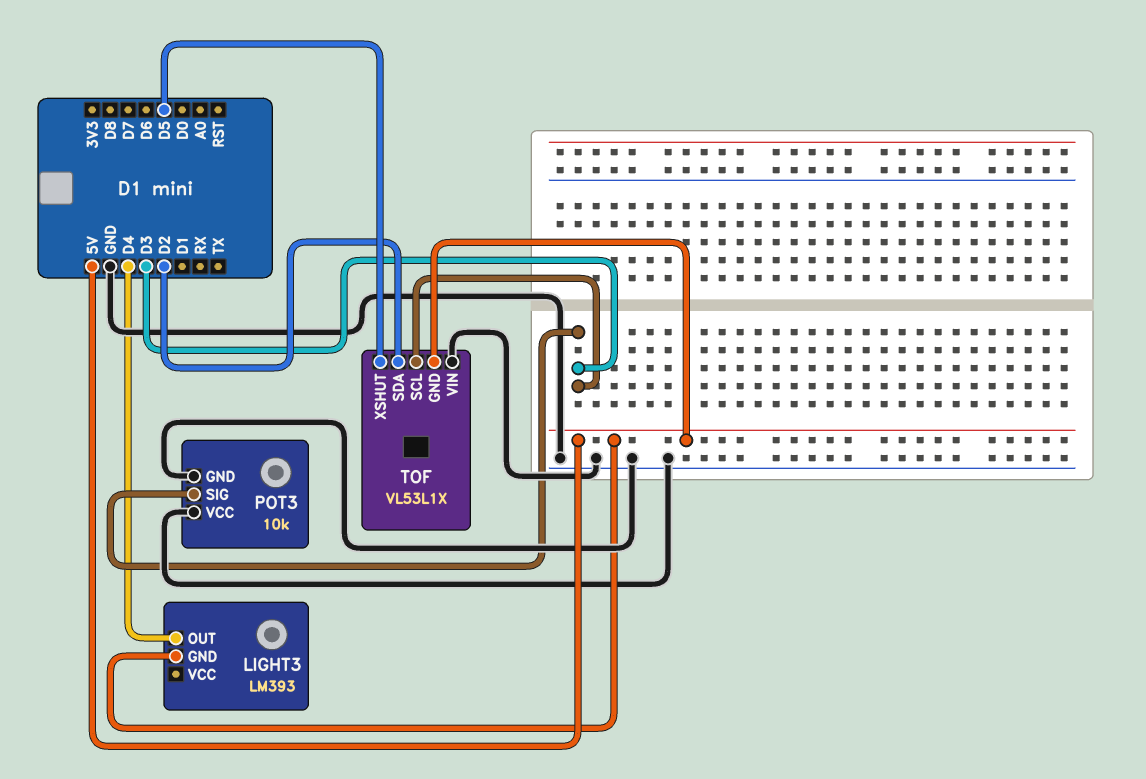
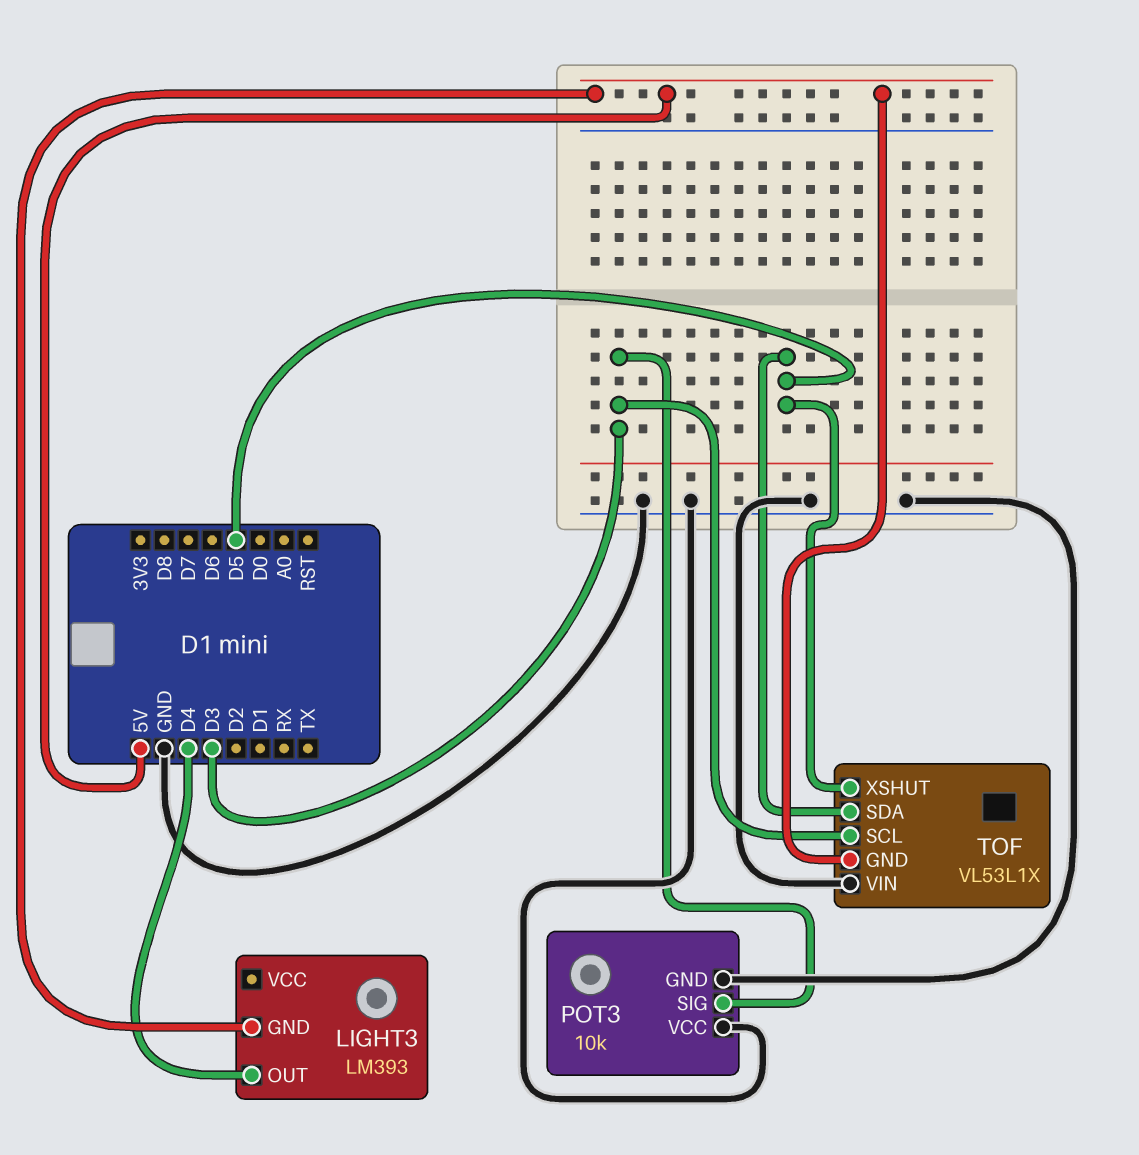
TOF pin SDA: D2 -> D5

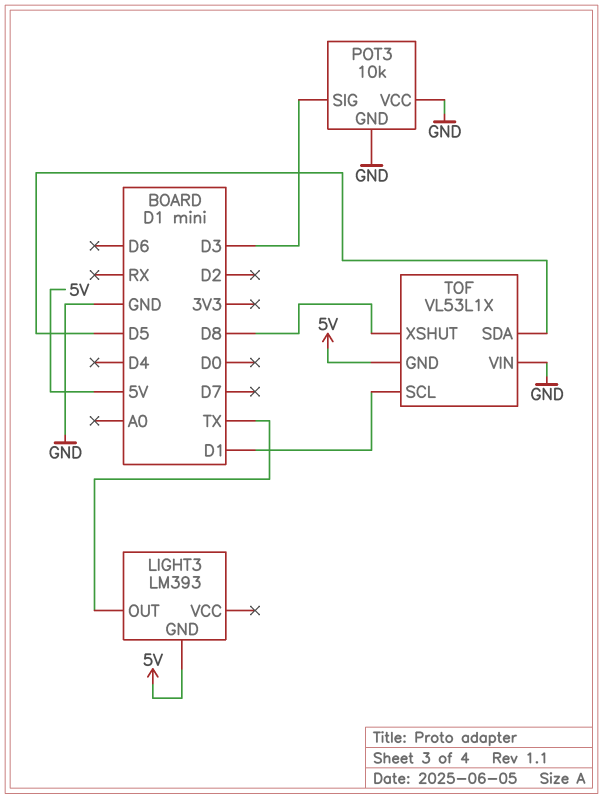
LIGHT3 pin OUT: D4 -> TX
TOF pin SCL: D3 -> D1
TOF pin XSHUT: D5 -> D8

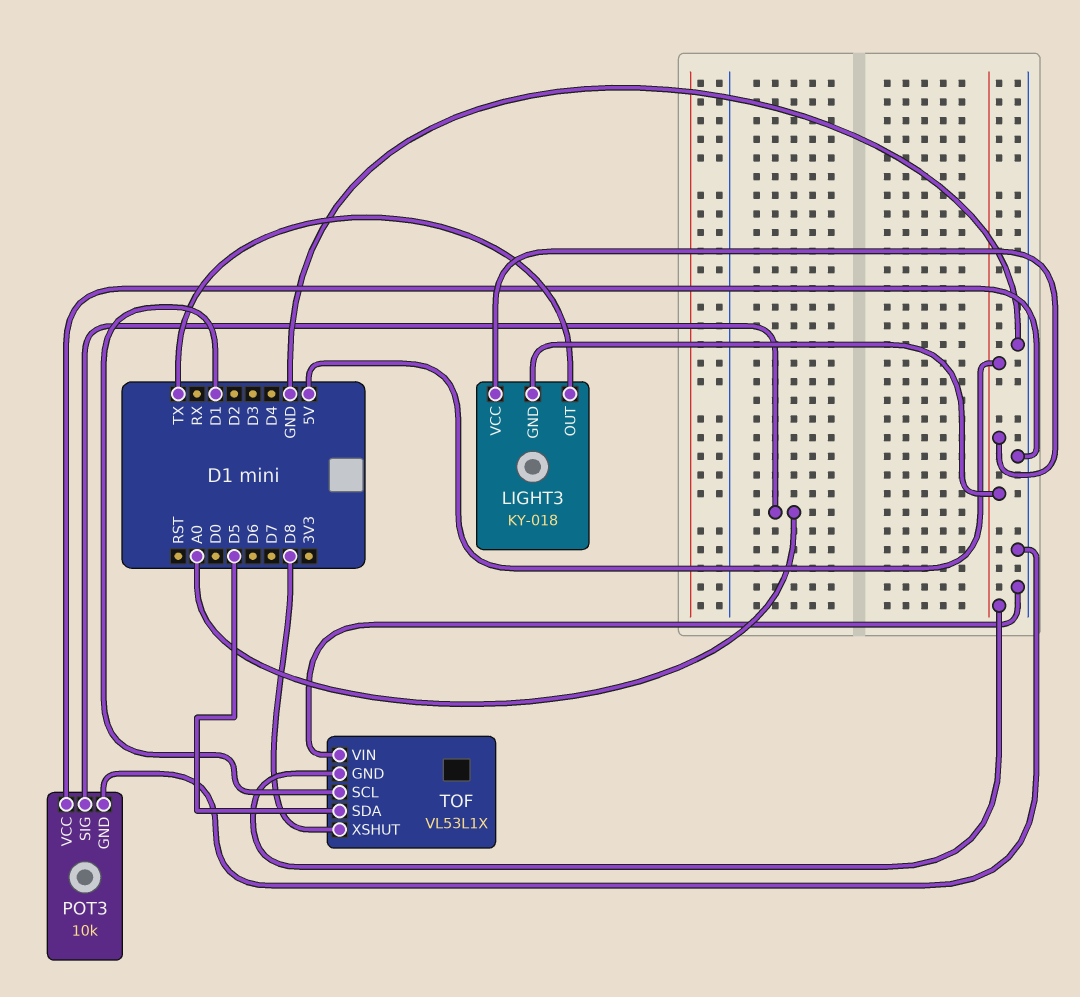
LIGHT3: LM393 -> KY-018
LIGHT3 pin VCC: none -> 5V
POT3 pin SIG: D3 -> A0

